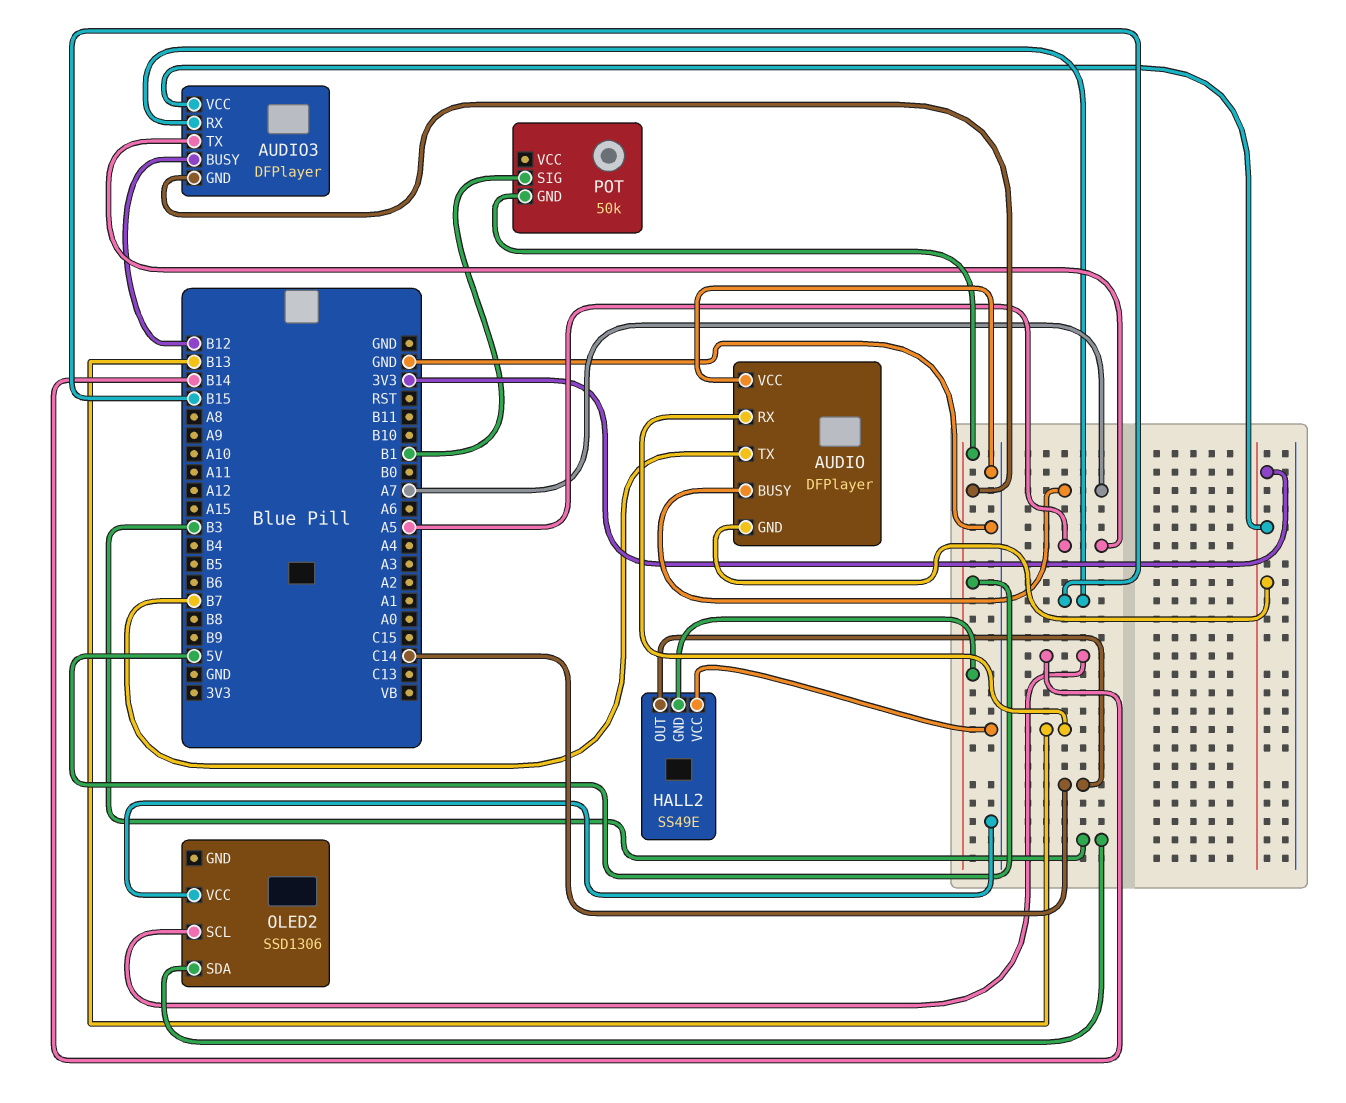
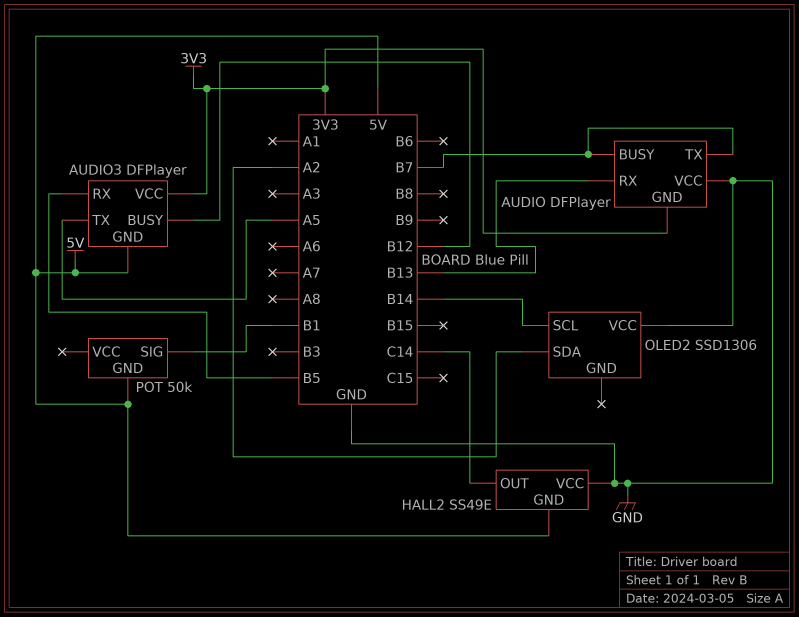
AUDIO pin BUSY: A7 -> B7
AUDIO3 pin RX: B15 -> B5
OLED2 pin SDA: B3 -> A2

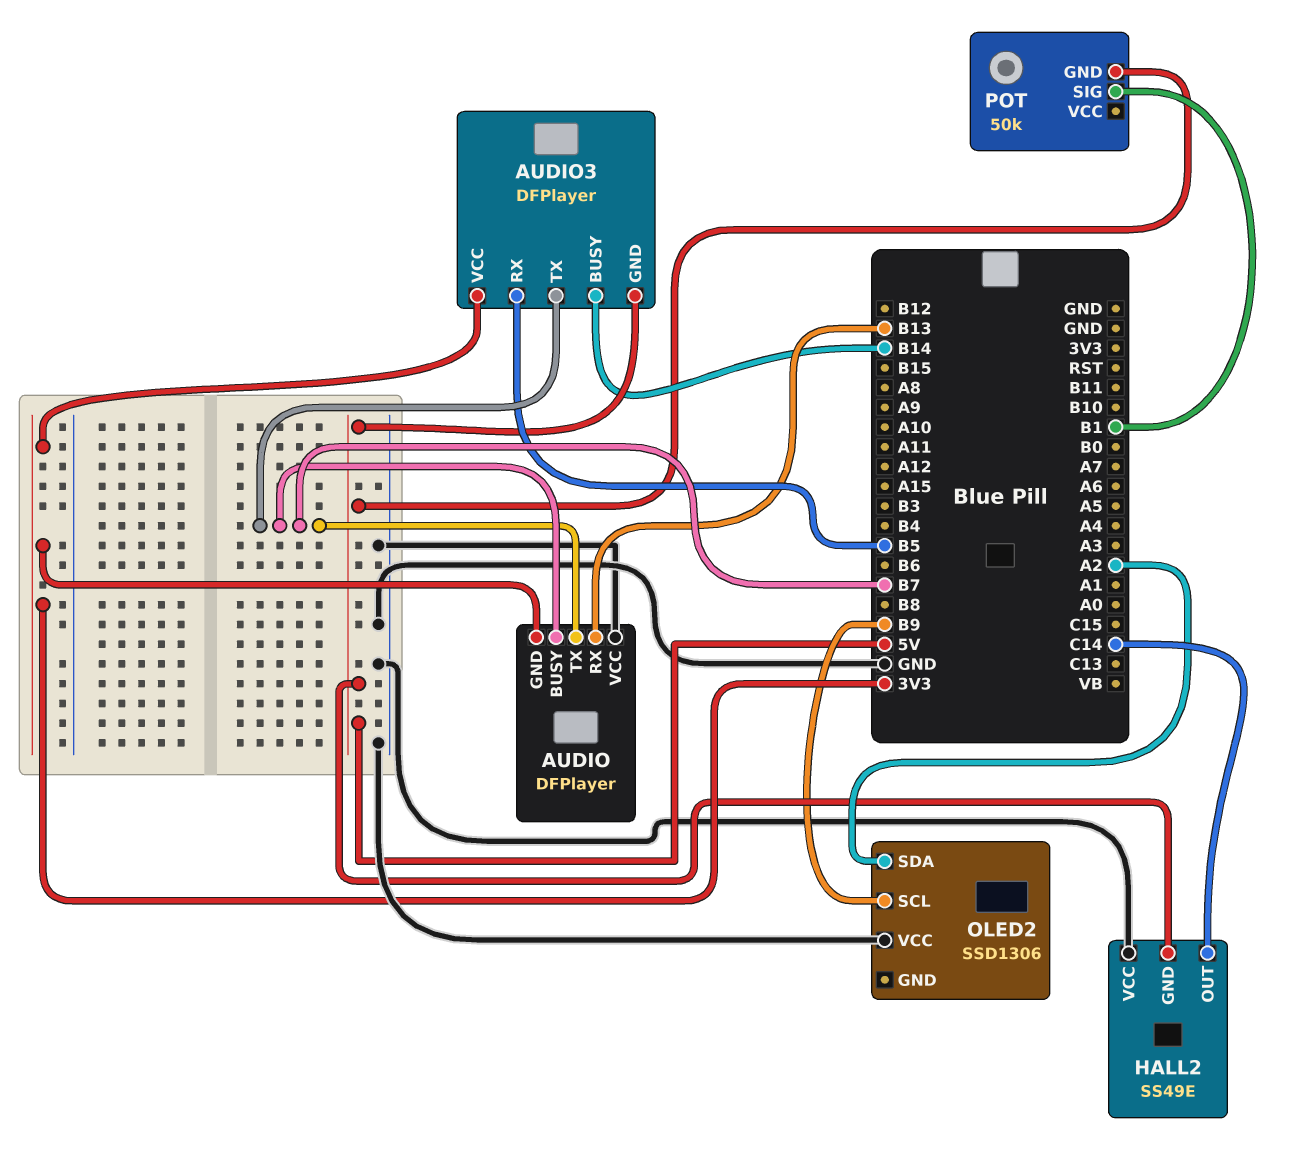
AUDIO3 pin BUSY: B12 -> B14
AUDIO3 pin TX: A5 -> B7
OLED2 pin SCL: B14 -> B9

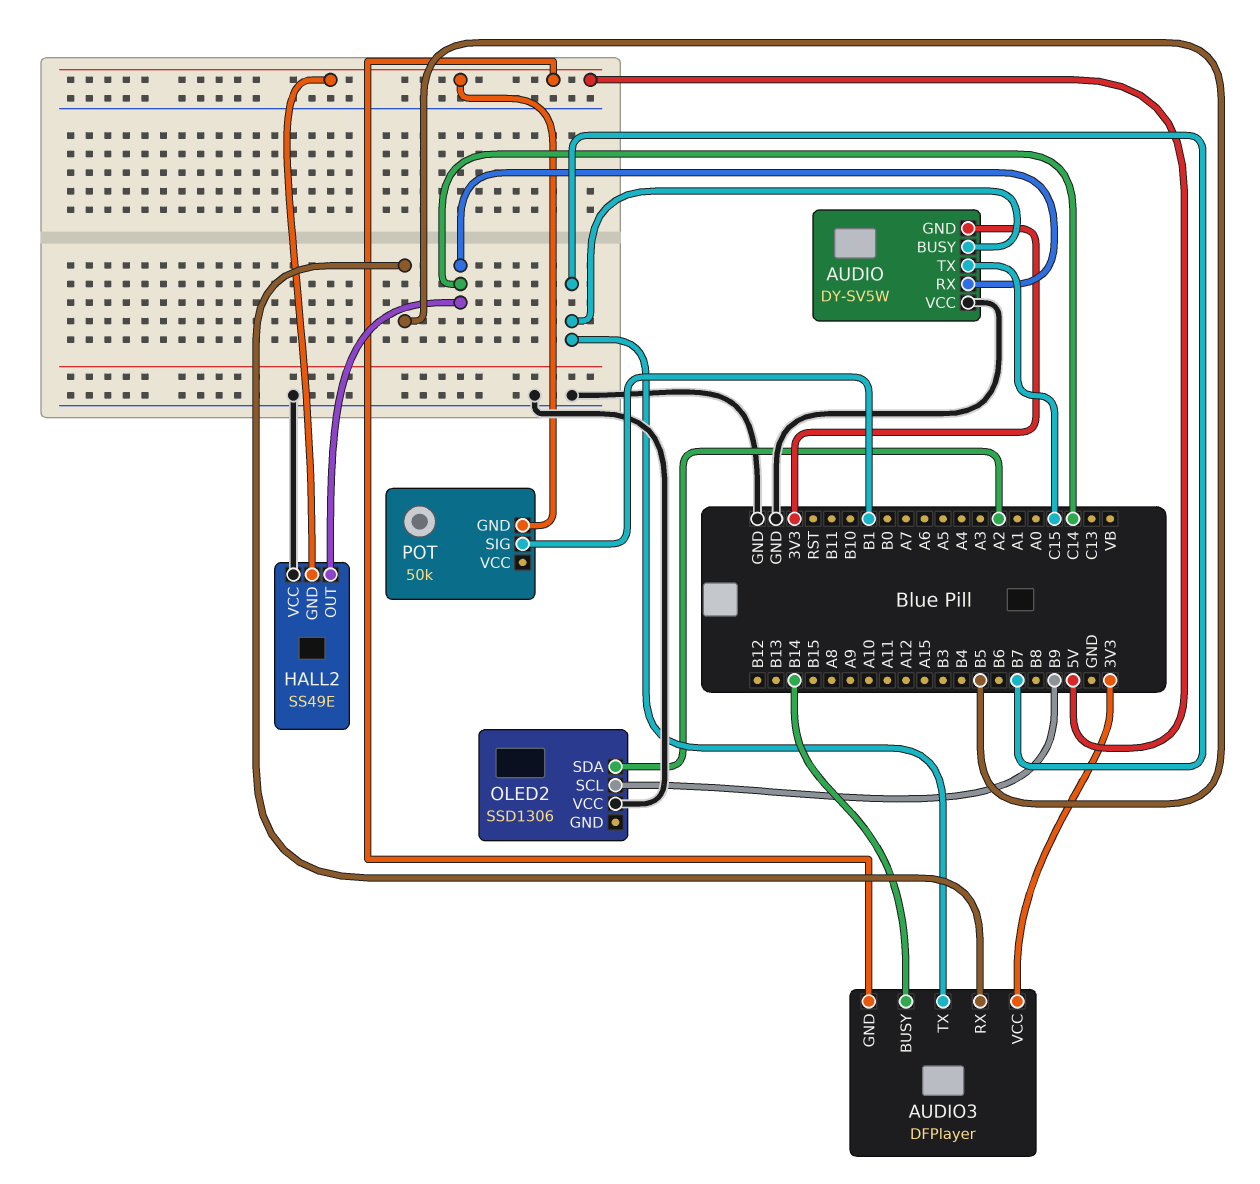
AUDIO: DFPlayer -> DY-SV5W
AUDIO pin RX: B13 -> C14
AUDIO pin TX: B7 -> C15

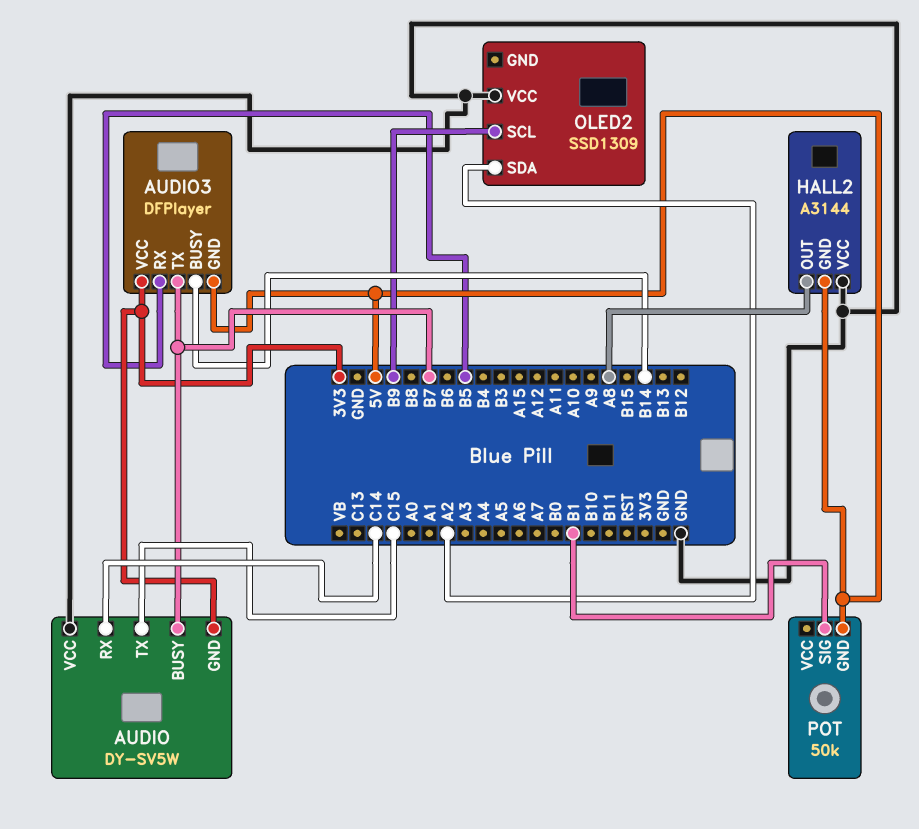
HALL2: SS49E -> A3144
HALL2 pin OUT: C14 -> A8
OLED2: SSD1306 -> SSD1309

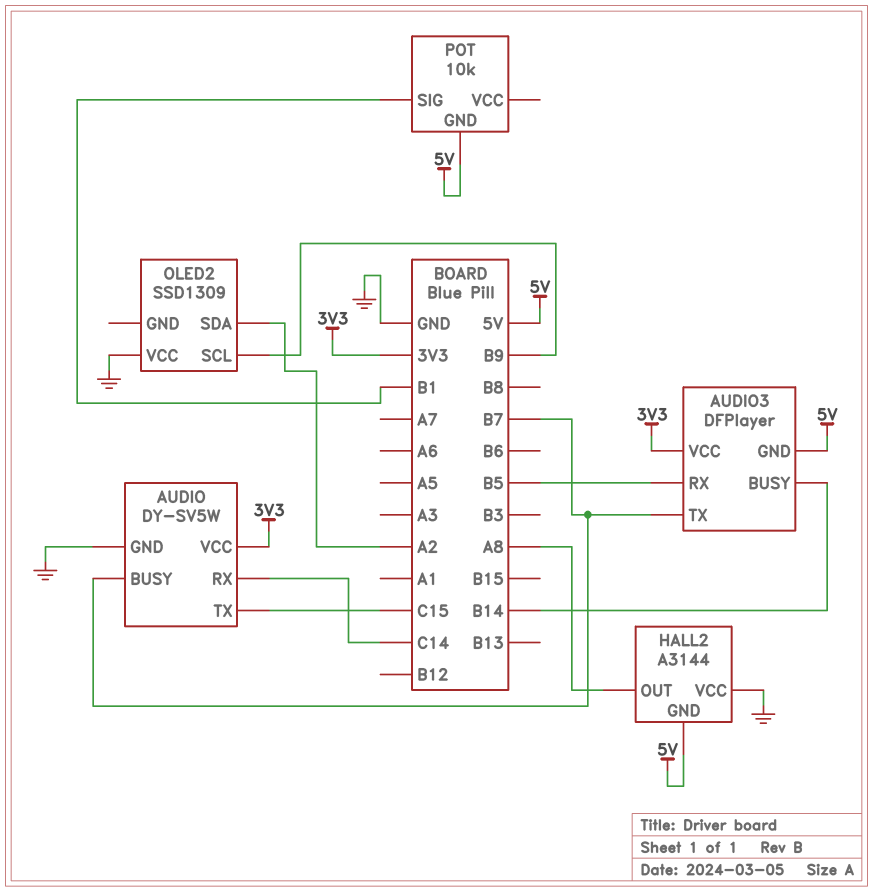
AUDIO pin GND: 3V3 -> GND
AUDIO pin VCC: GND -> 3V3
POT: 50k -> 10k

